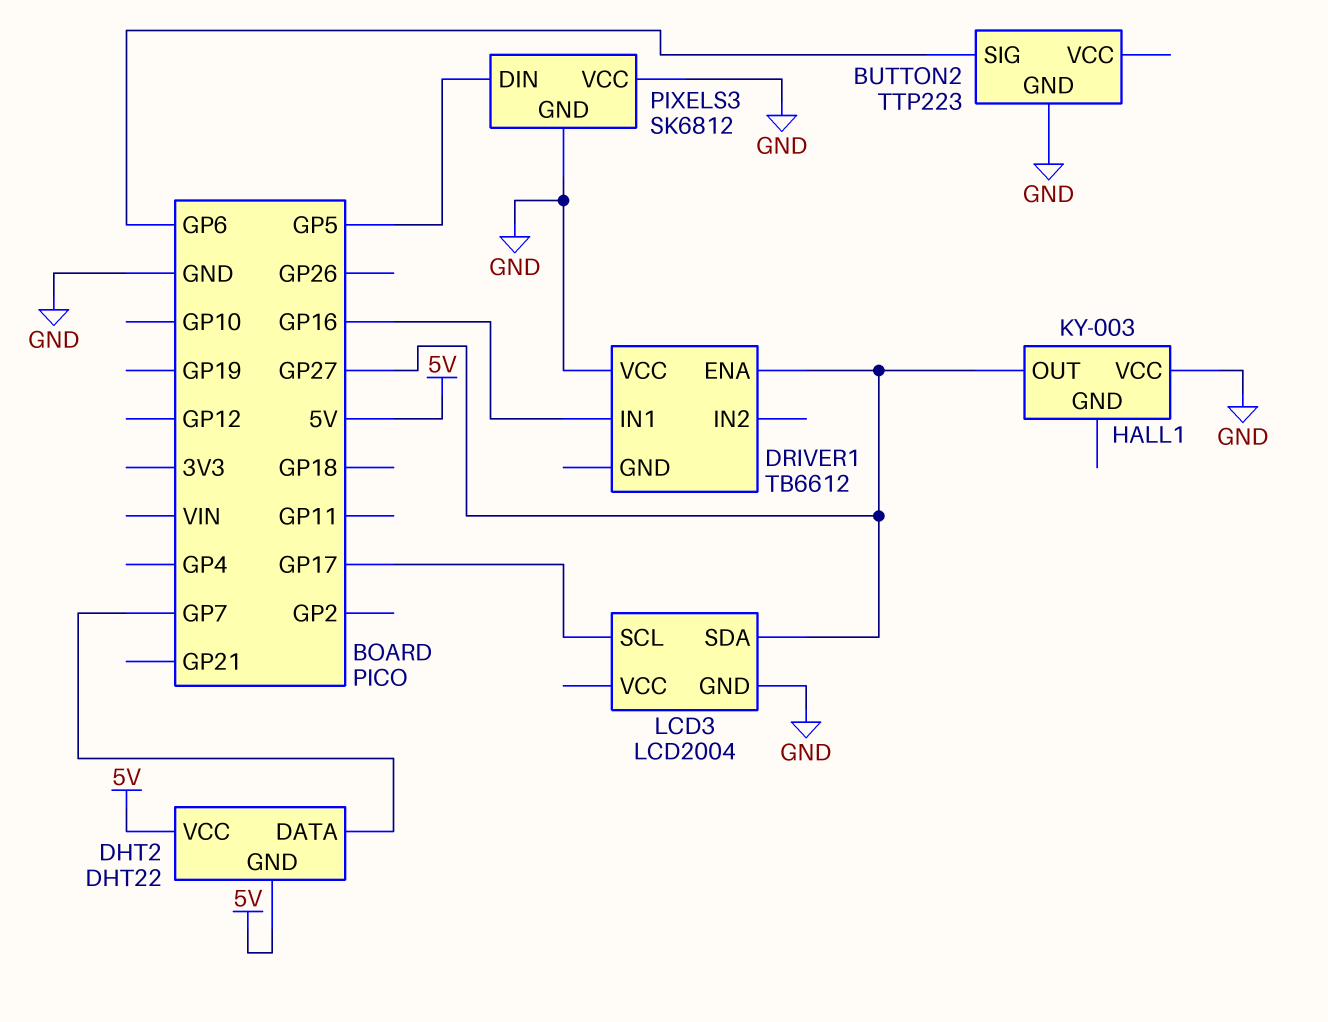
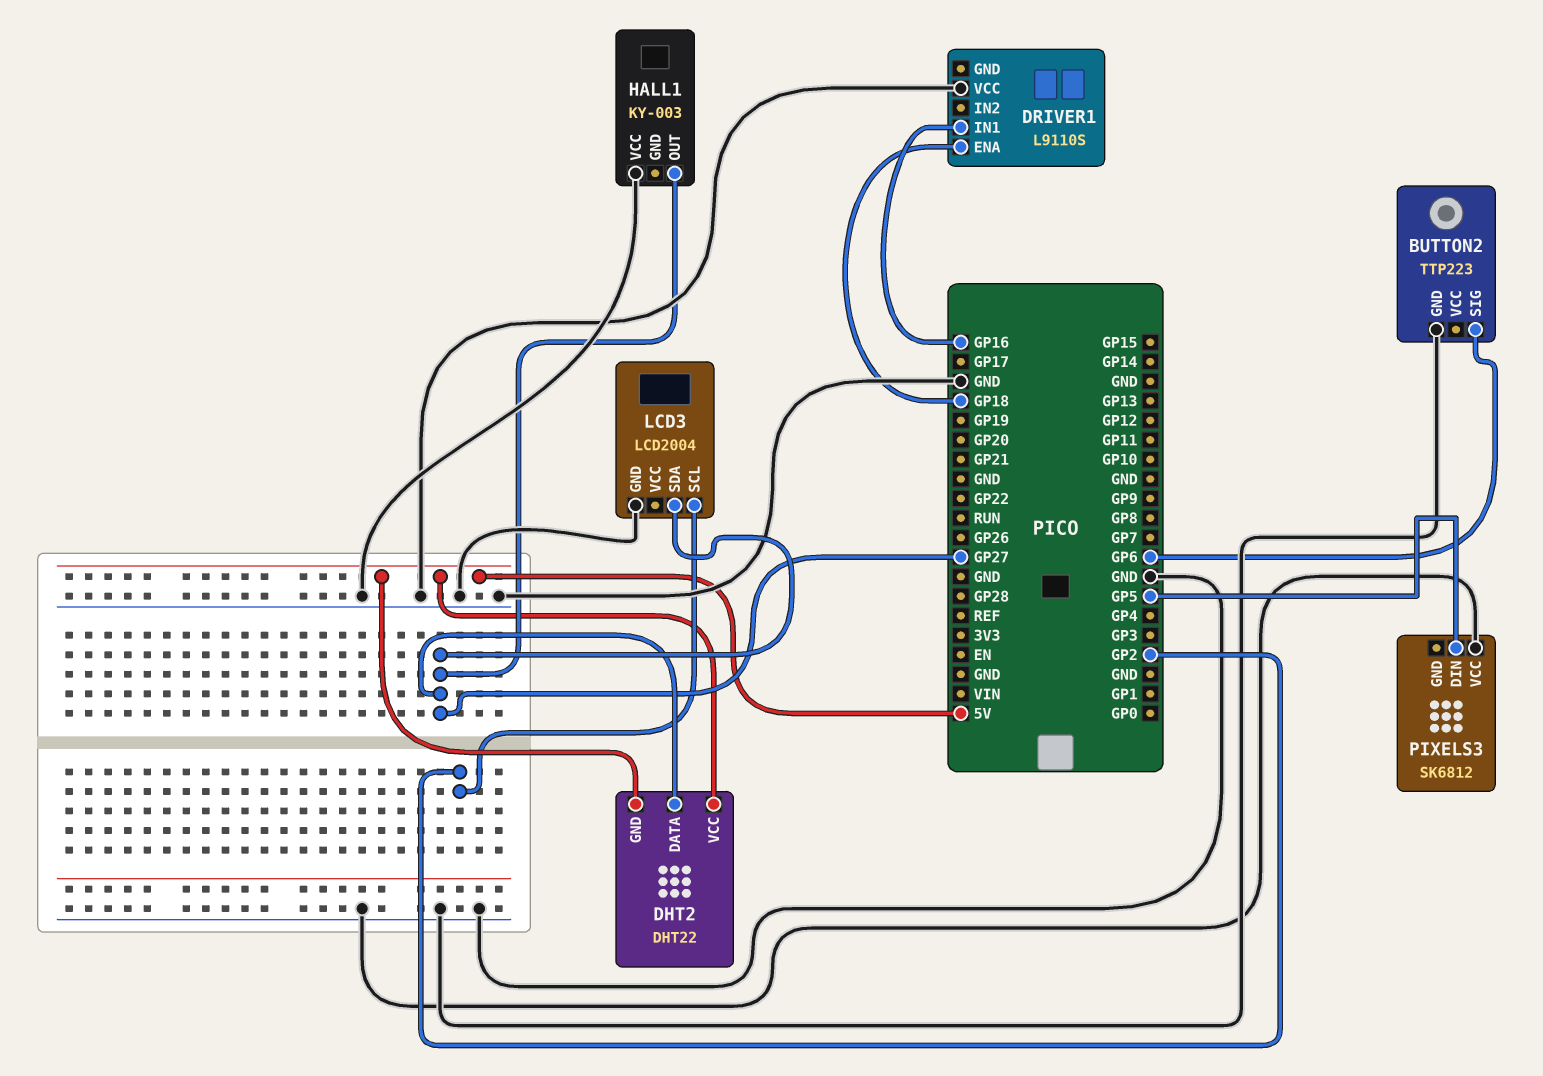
DHT2 pin DATA: GP7 -> GP27
DRIVER1: TB6612 -> L9110S
DRIVER1 pin ENA: GP27 -> GP18
LCD3 pin SCL: GP17 -> GP2
PIXELS3 pin GND: GND -> none

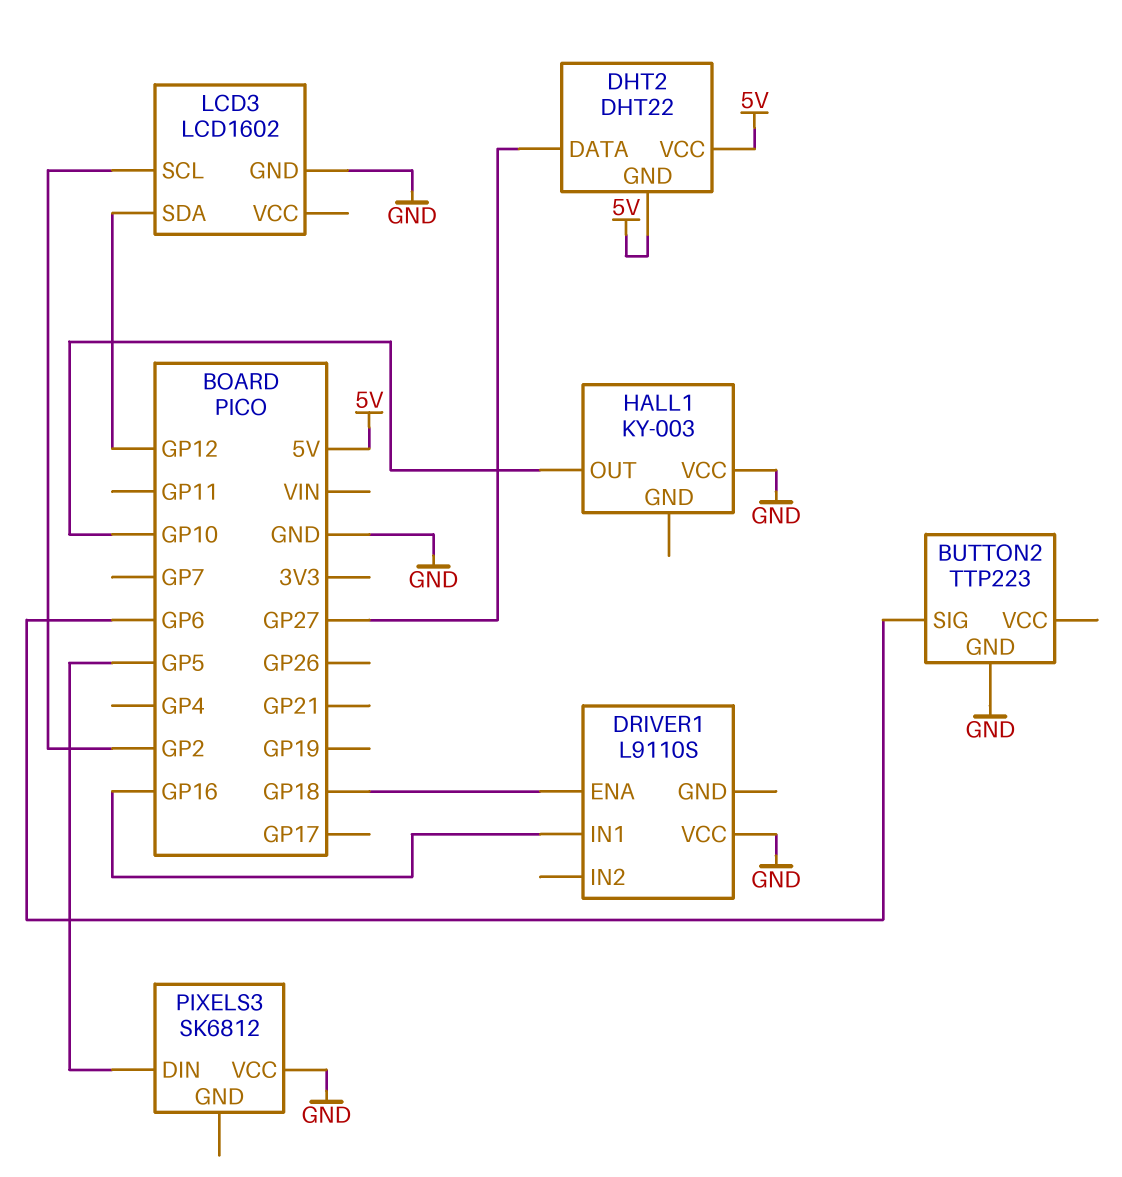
HALL1 pin OUT: GP27 -> GP10
LCD3: LCD2004 -> LCD1602
LCD3 pin SDA: GP27 -> GP12

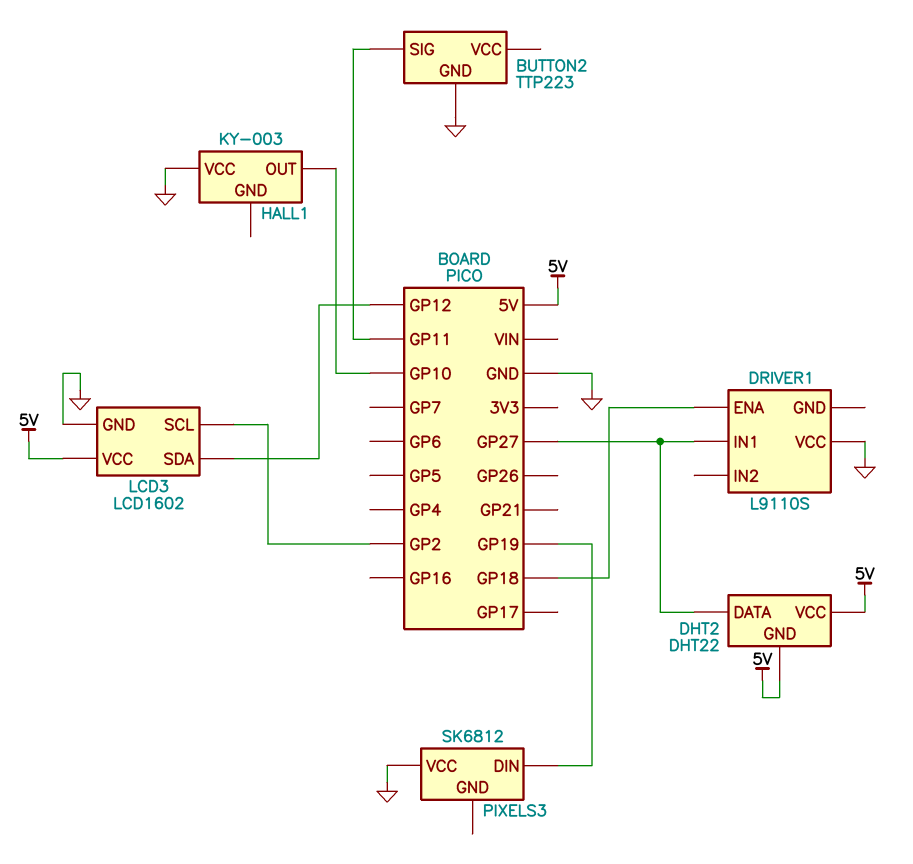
BUTTON2 pin SIG: GP6 -> GP11
DRIVER1 pin IN1: GP16 -> GP27
LCD3 pin VCC: none -> 5V
PIXELS3 pin DIN: GP5 -> GP19

